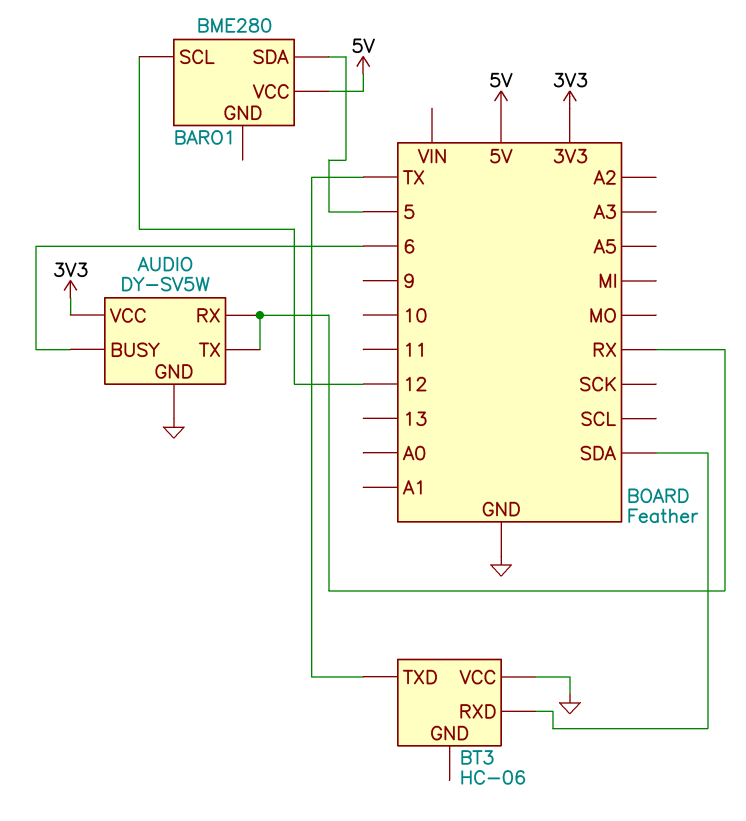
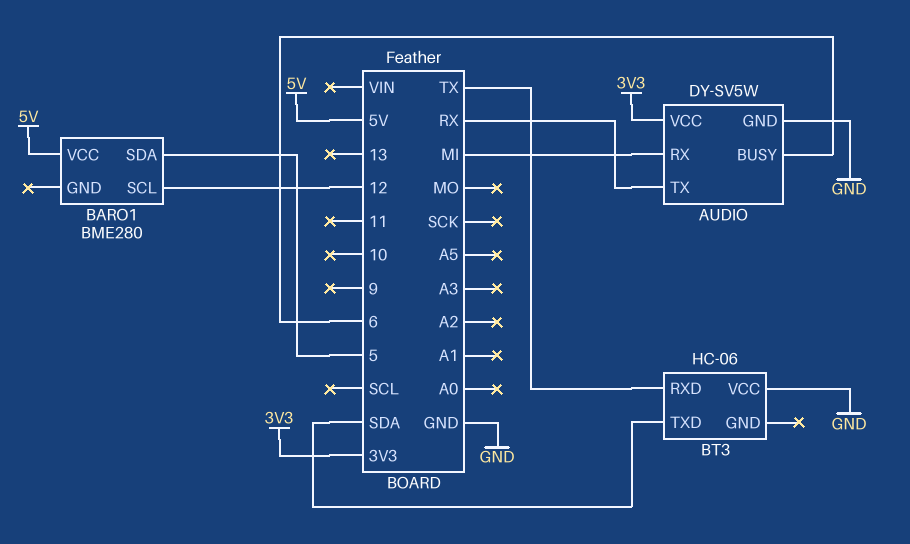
AUDIO pin RX: RX -> MI
BT3 pin RXD: SDA -> TX
BT3 pin TXD: TX -> SDA

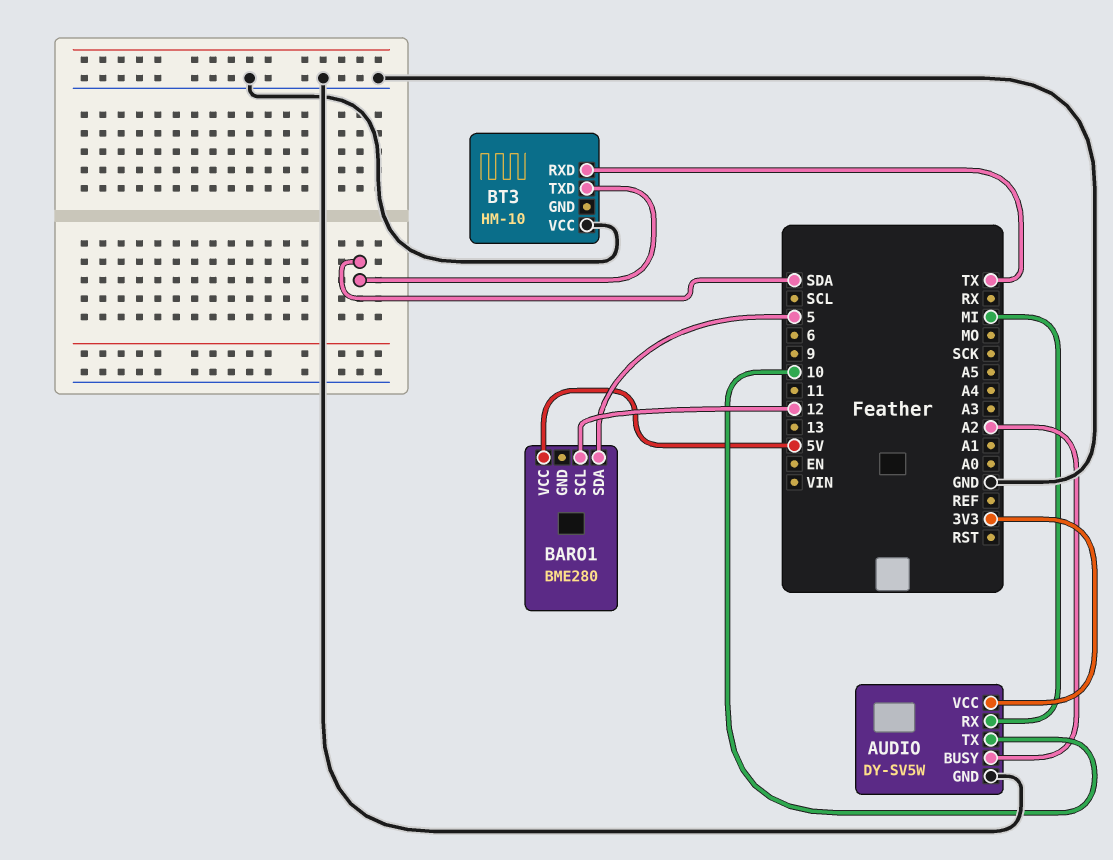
AUDIO pin BUSY: 6 -> A2
AUDIO pin TX: RX -> 10
BT3: HC-06 -> HM-10

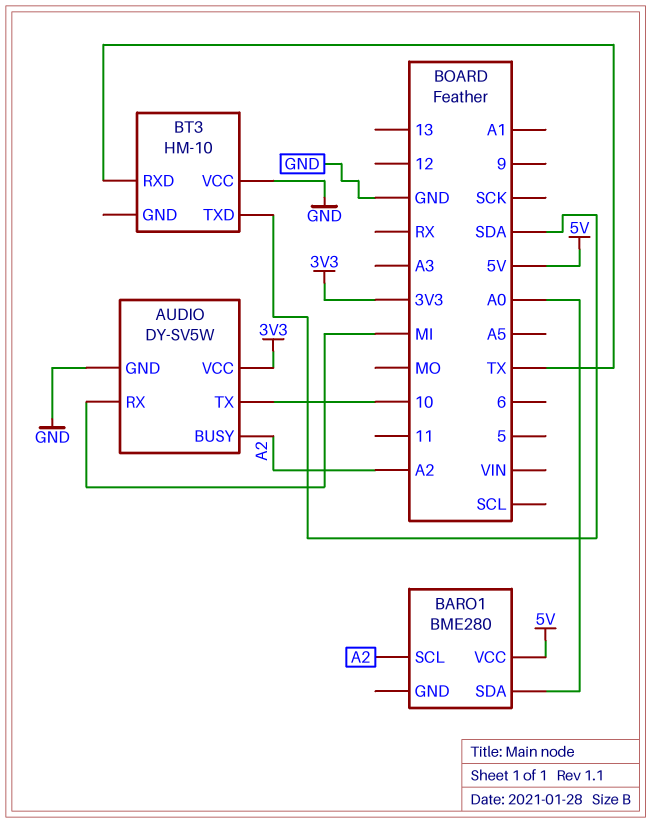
BARO1 pin SCL: 12 -> A2
BARO1 pin SDA: 5 -> A0

